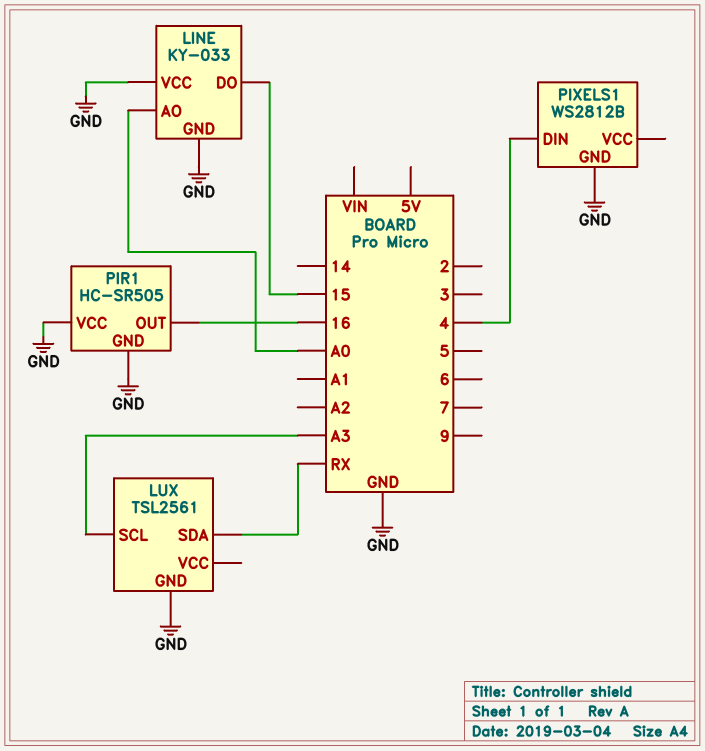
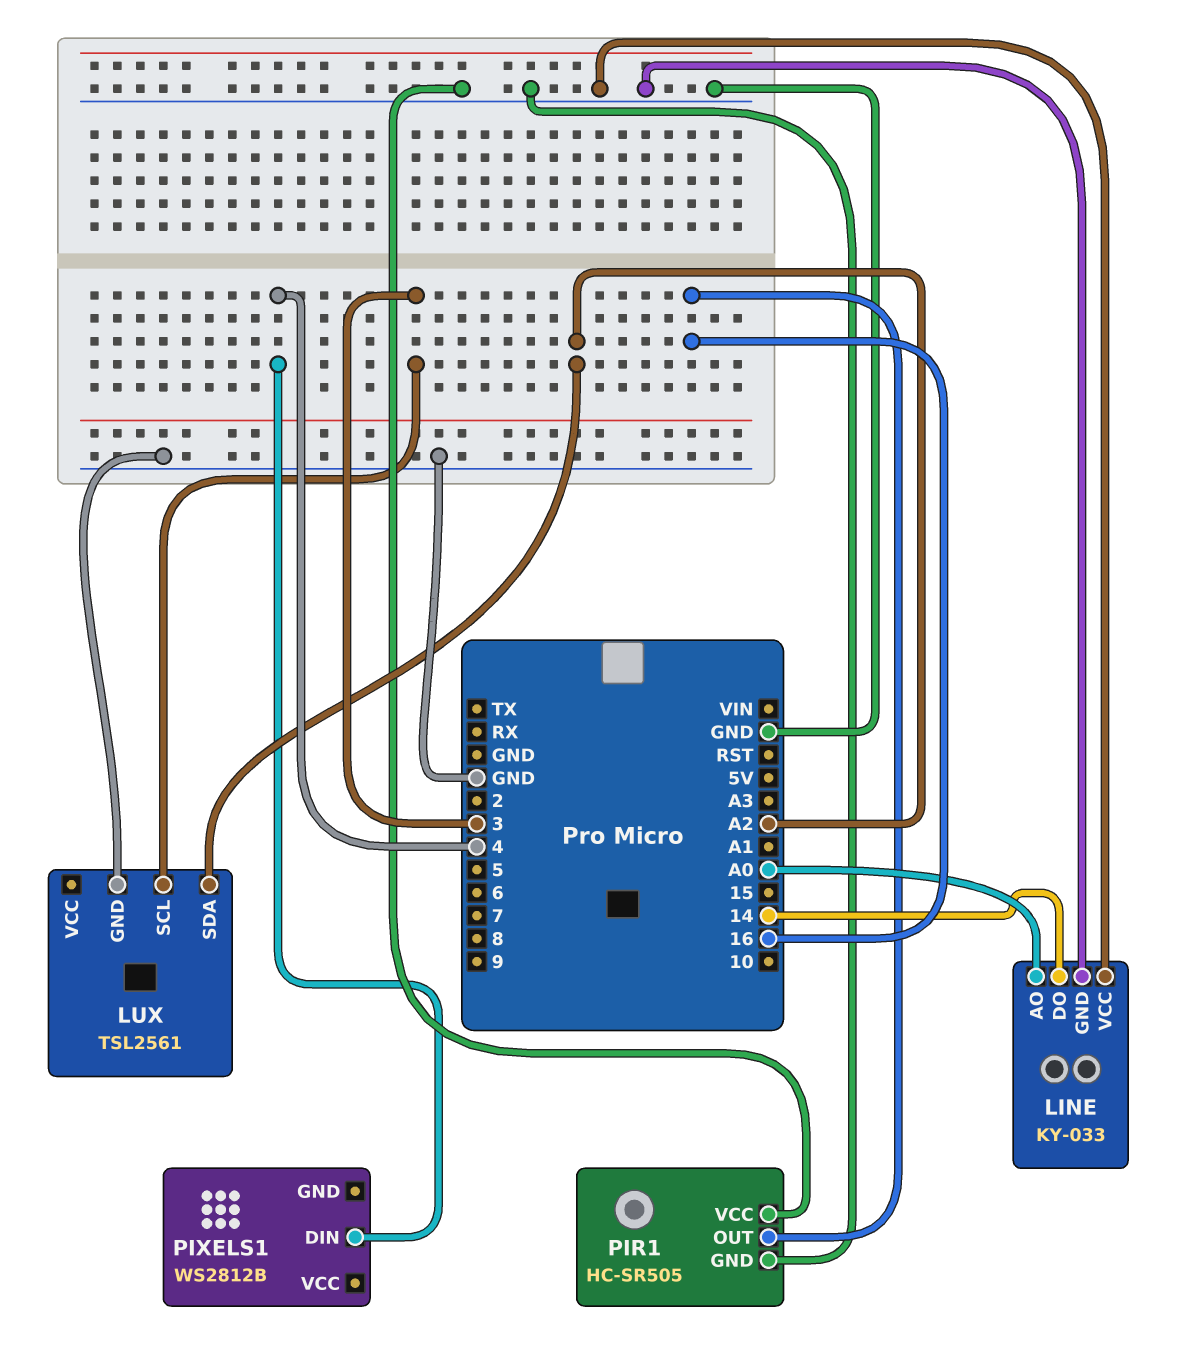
LINE pin DO: 15 -> 14
LUX pin SCL: A3 -> 3
LUX pin SDA: RX -> A2
PIXELS1 pin GND: GND -> none

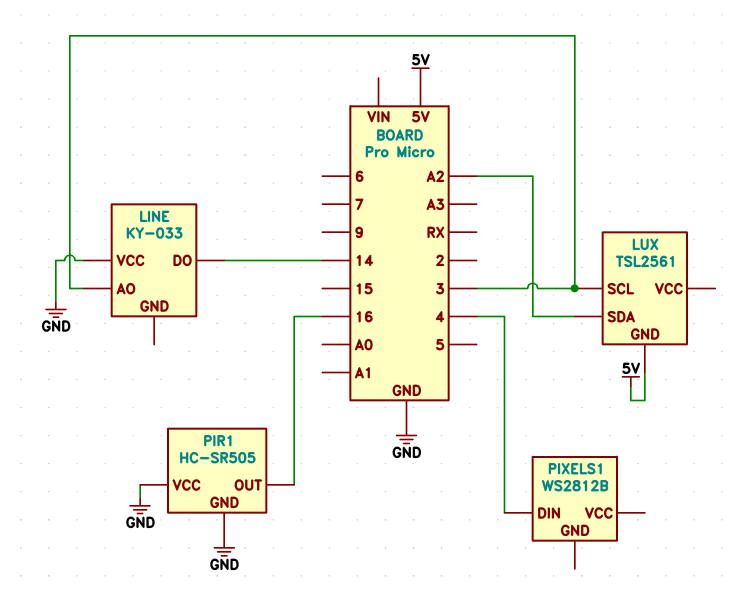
LINE pin AO: A0 -> 3
LINE pin GND: GND -> none
LUX pin GND: GND -> 5V

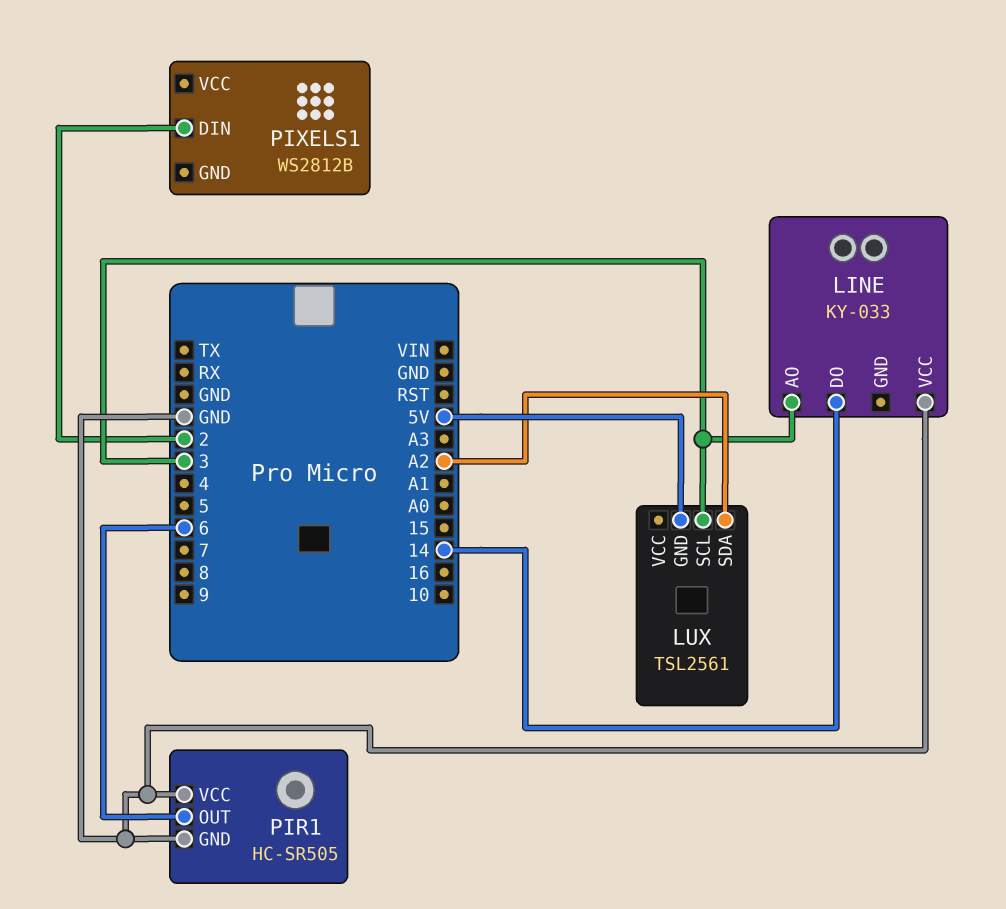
PIR1 pin OUT: 16 -> 6
PIXELS1 pin DIN: 4 -> 2

